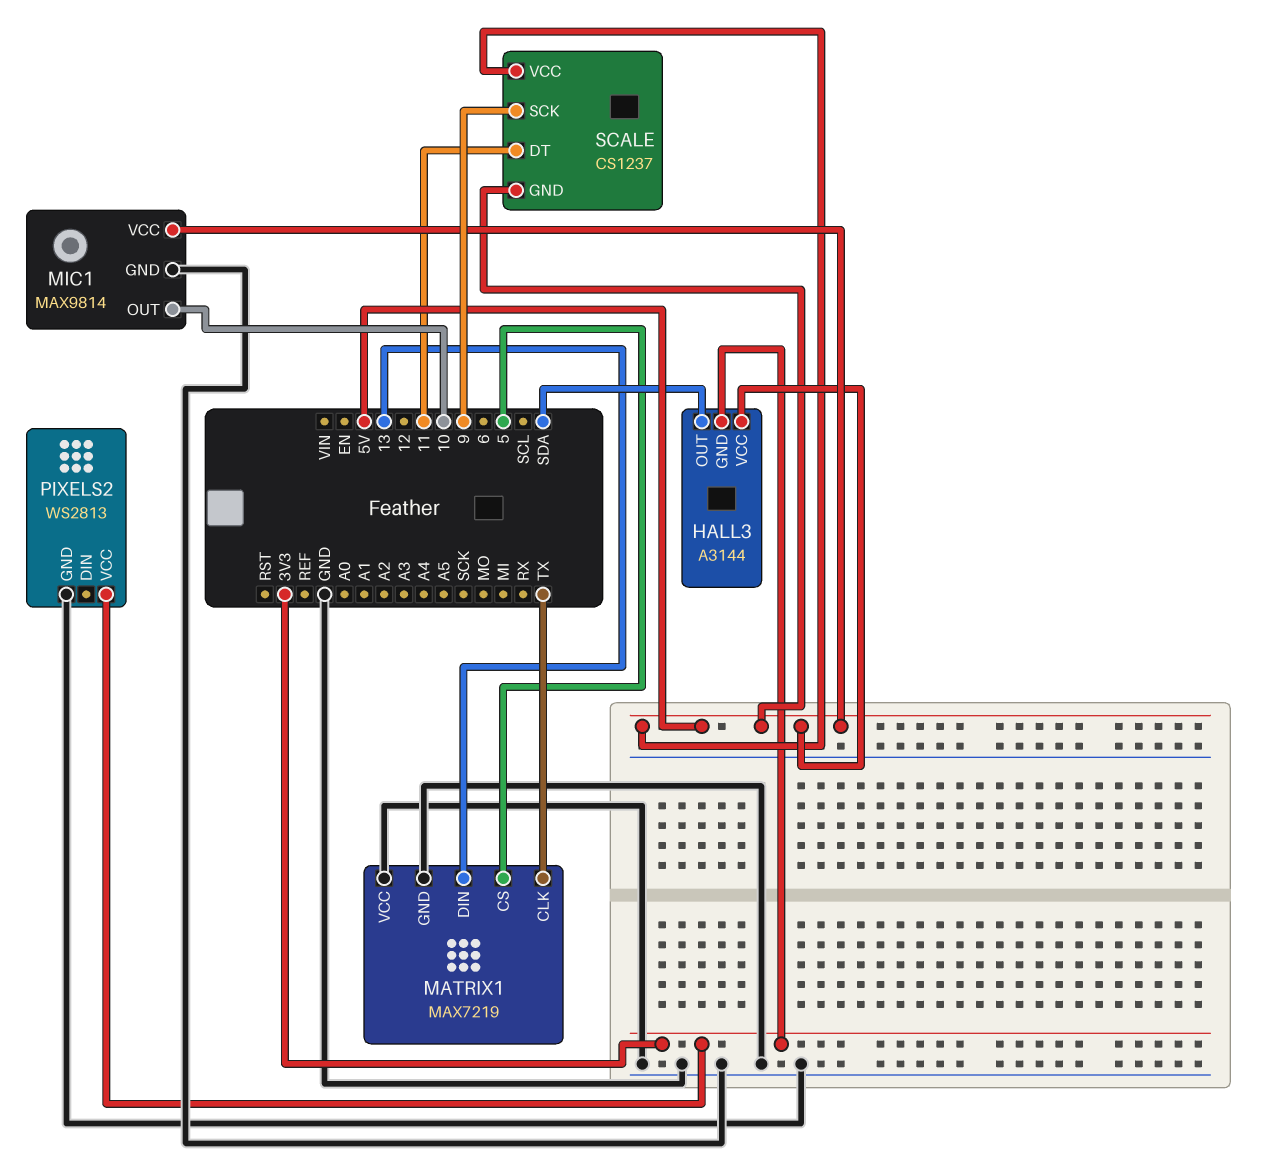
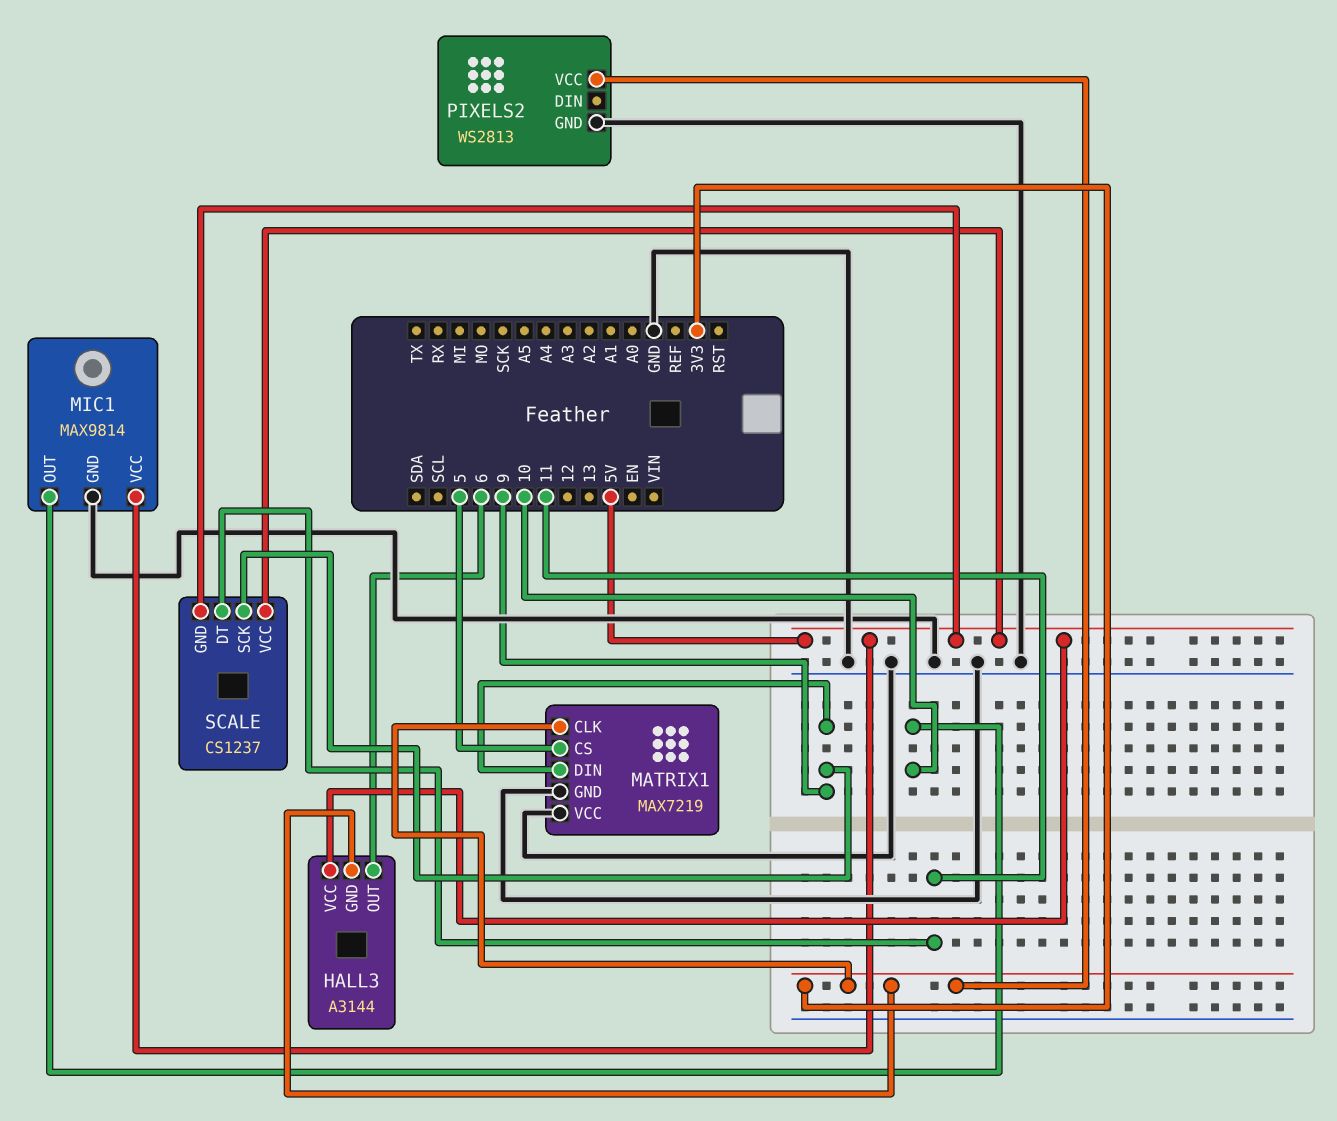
HALL3 pin OUT: SDA -> 6
MATRIX1 pin CLK: TX -> 3V3
MATRIX1 pin DIN: 13 -> 9

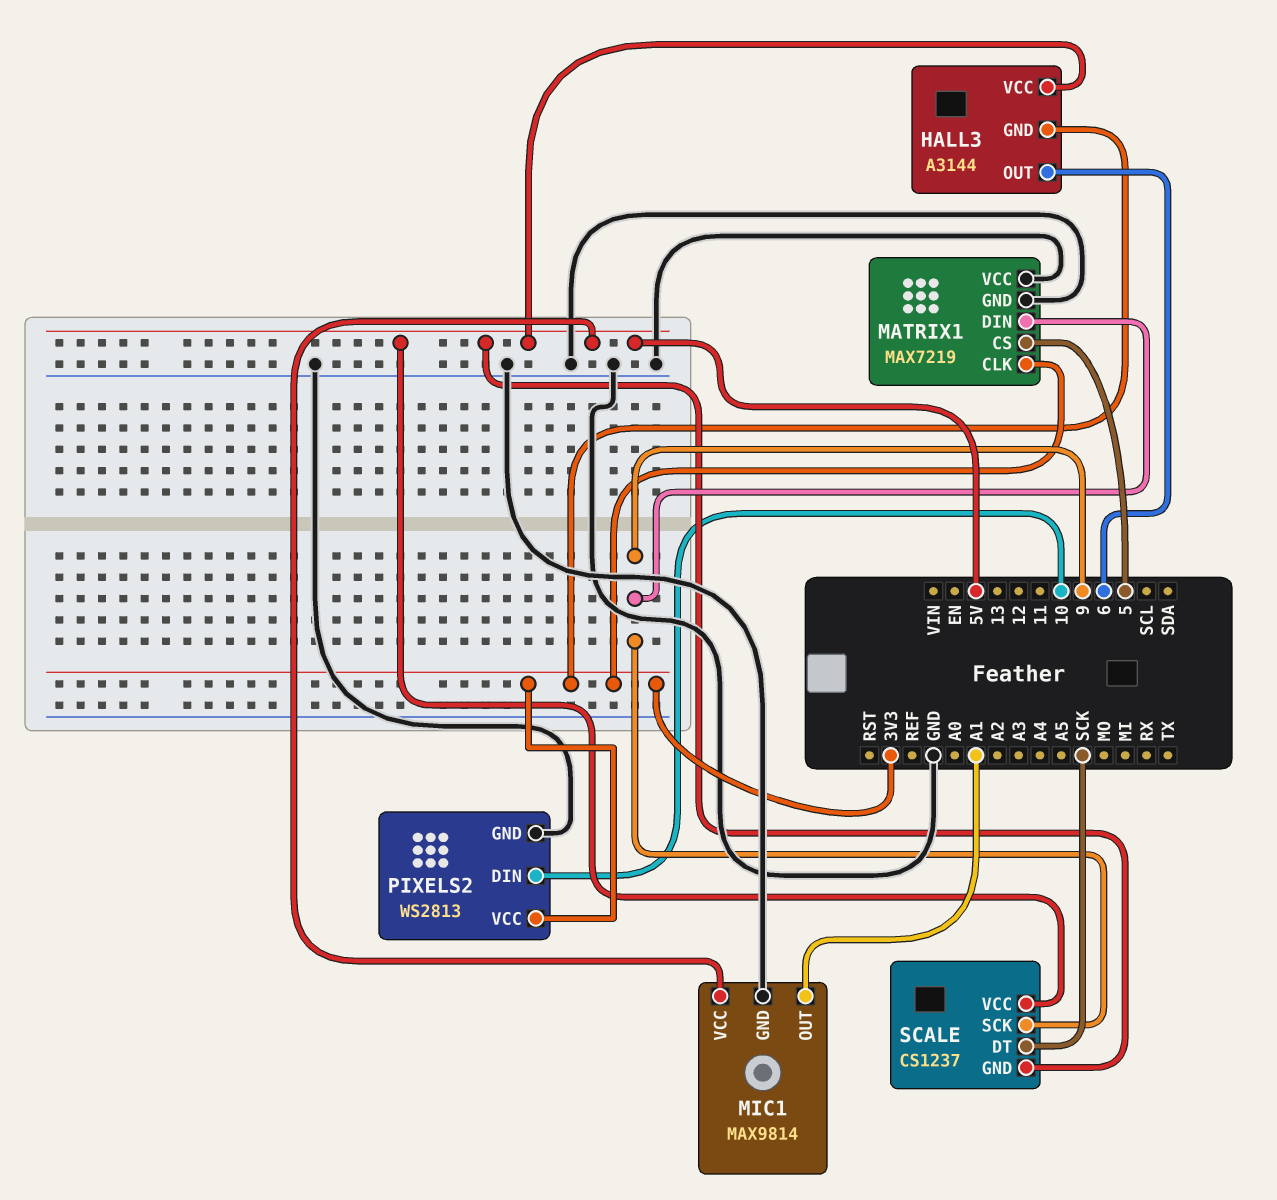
MIC1 pin OUT: 10 -> A1
PIXELS2 pin DIN: none -> 10
SCALE pin DT: 11 -> SCK

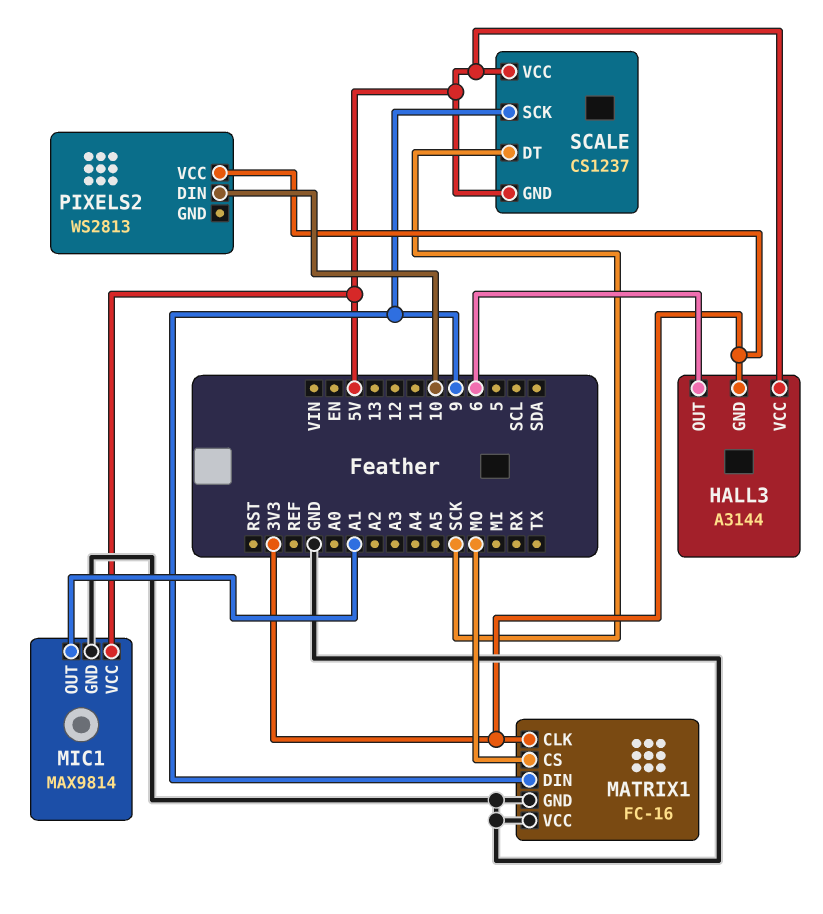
MATRIX1: MAX7219 -> FC-16
MATRIX1 pin CS: 5 -> MO
PIXELS2 pin GND: GND -> none

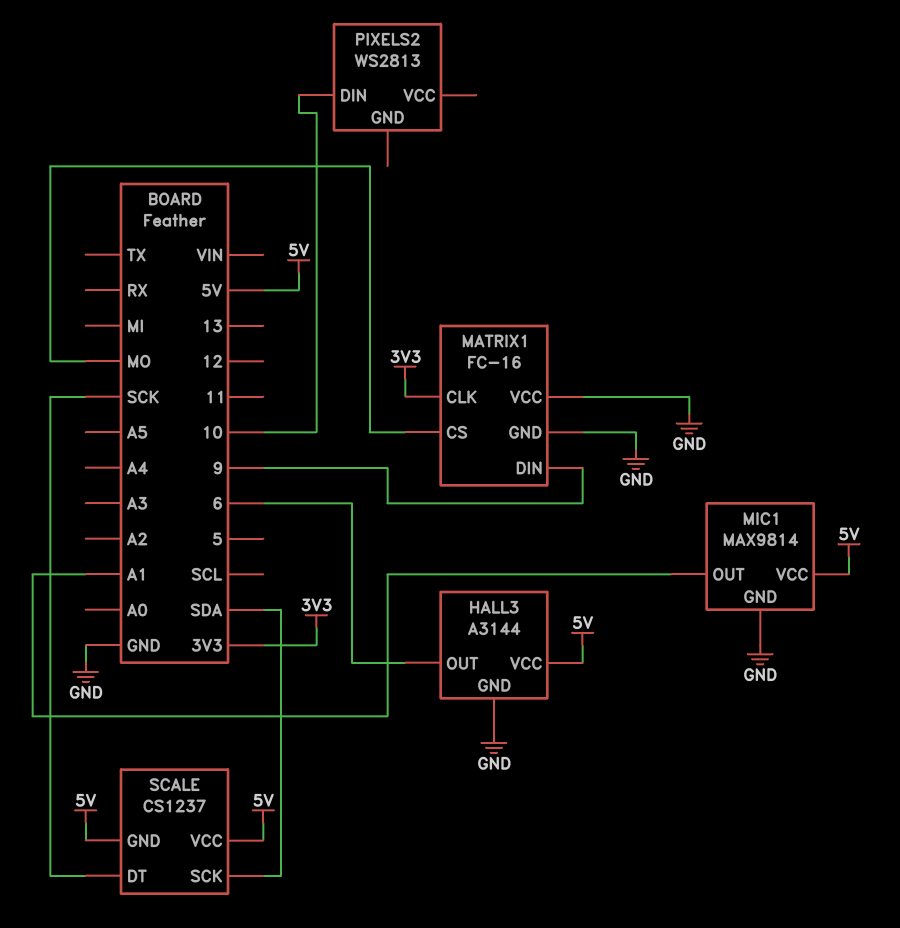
HALL3 pin GND: 3V3 -> GND
PIXELS2 pin VCC: 3V3 -> none
SCALE pin SCK: 9 -> SDA

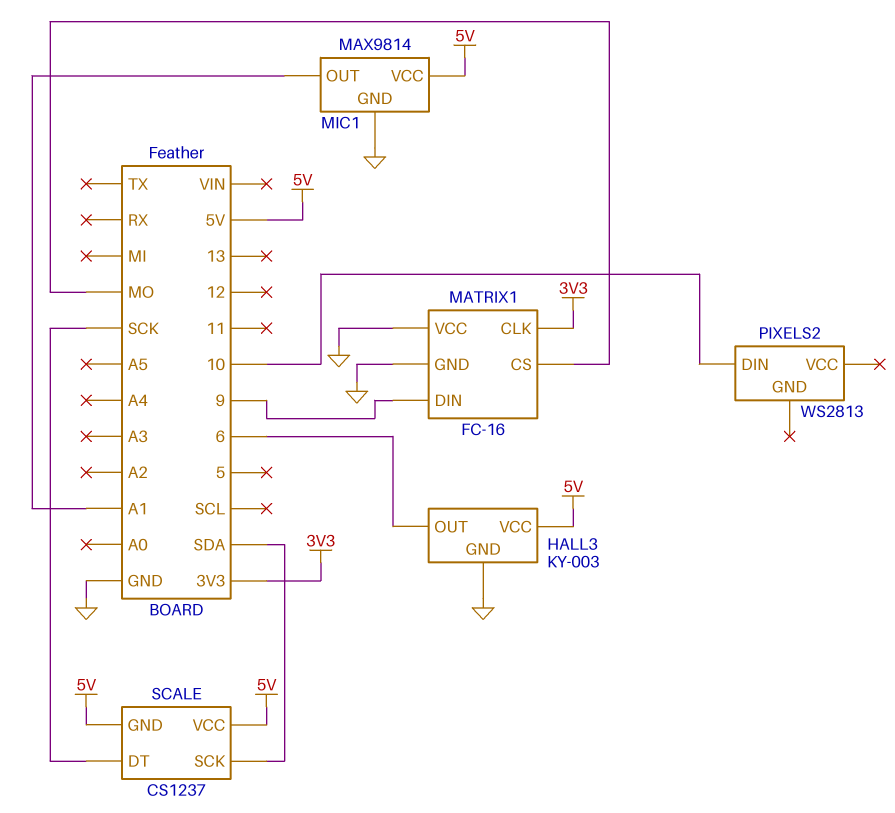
HALL3: A3144 -> KY-003

